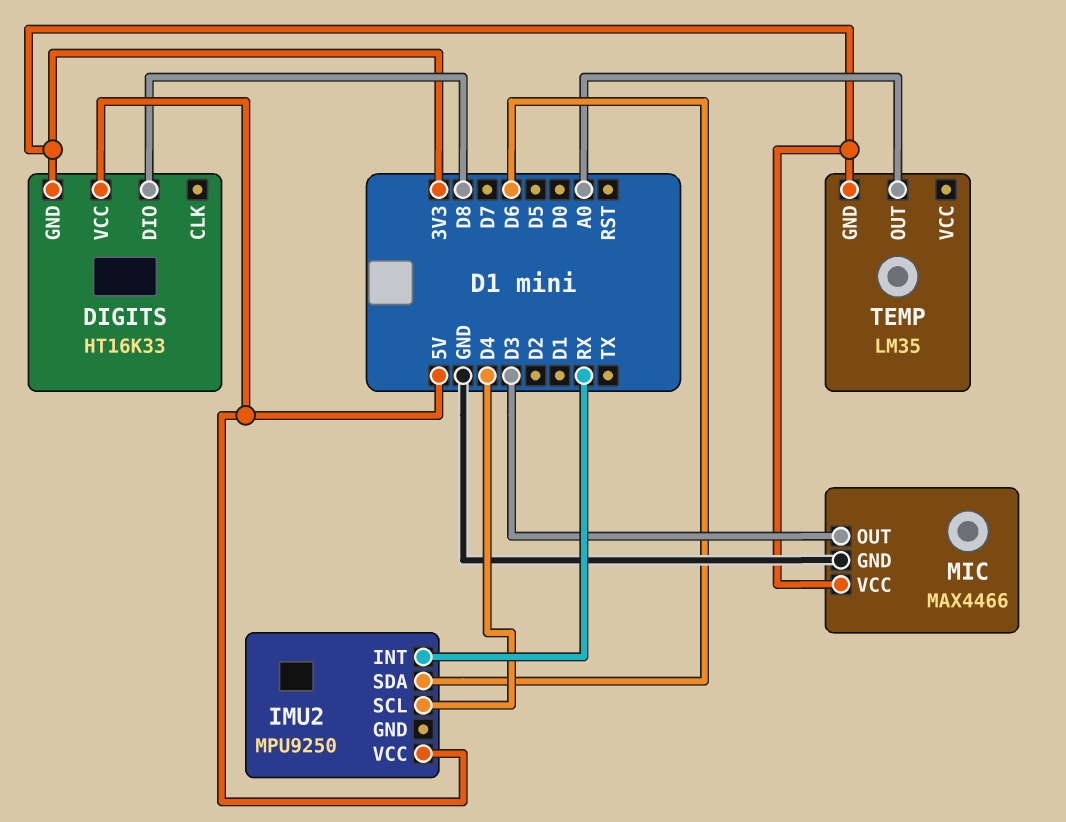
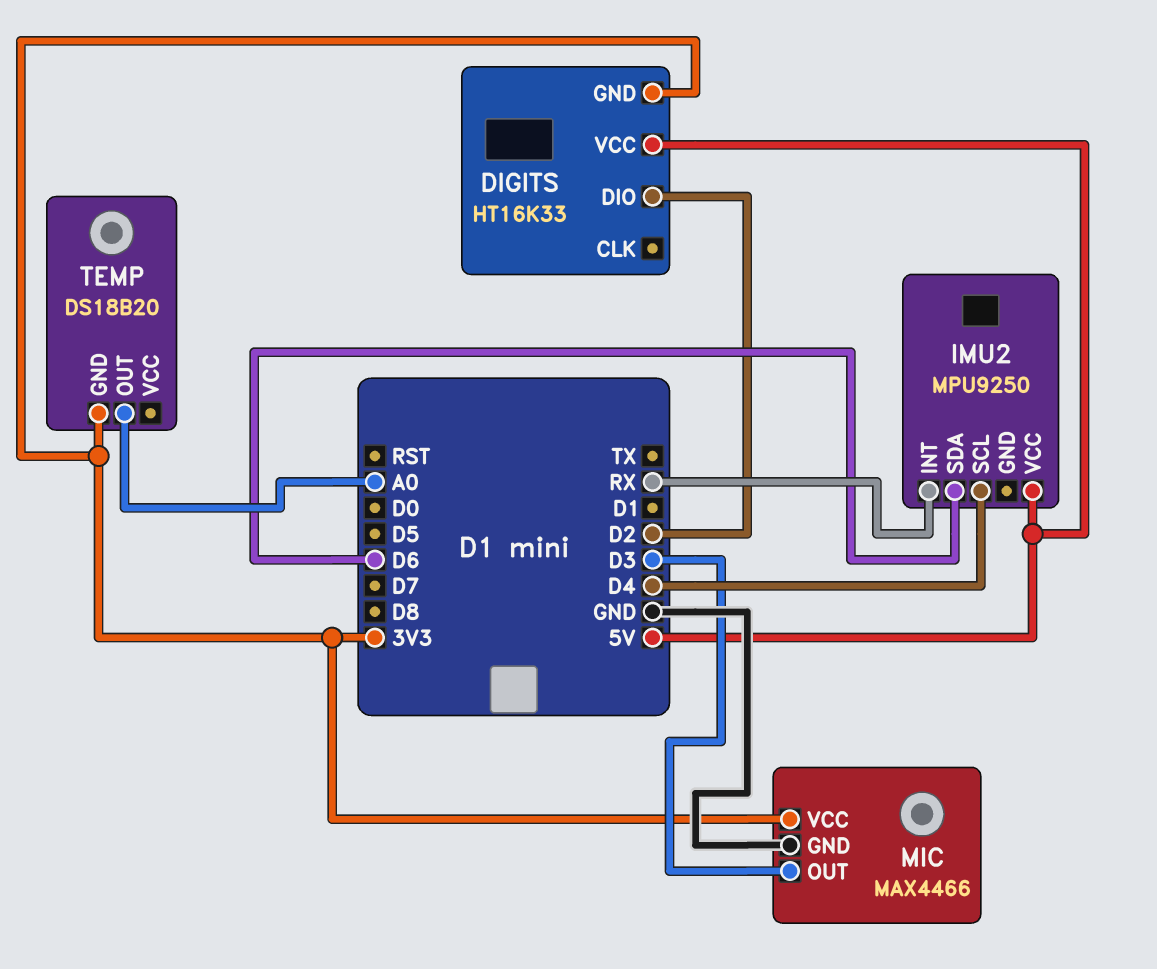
DIGITS pin DIO: D8 -> D2
TEMP: LM35 -> DS18B20

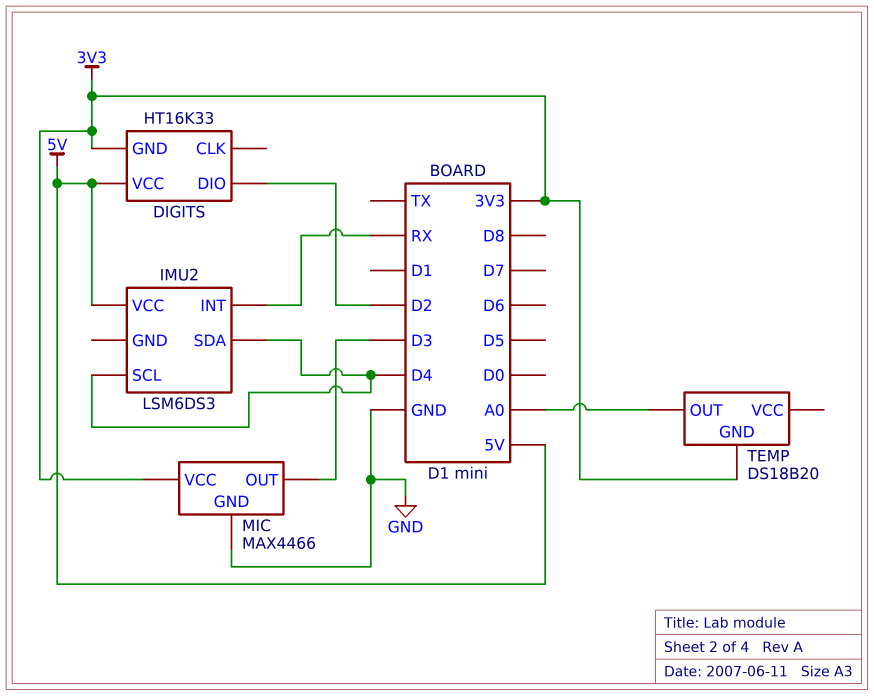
IMU2: MPU9250 -> LSM6DS3
IMU2 pin SDA: D6 -> D4

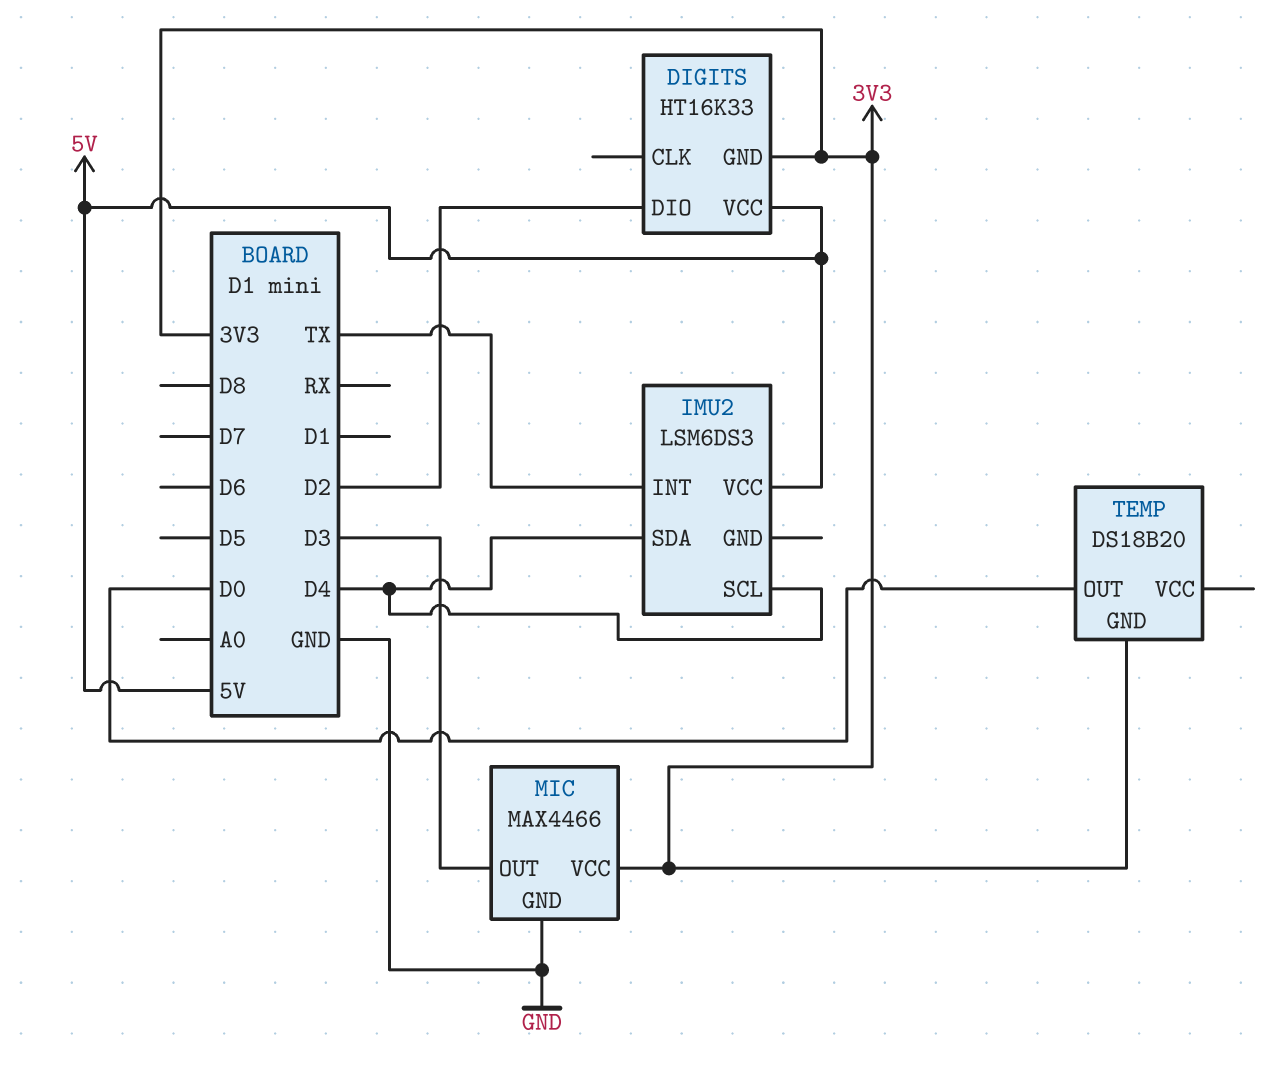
IMU2 pin INT: RX -> TX
TEMP pin OUT: A0 -> D0

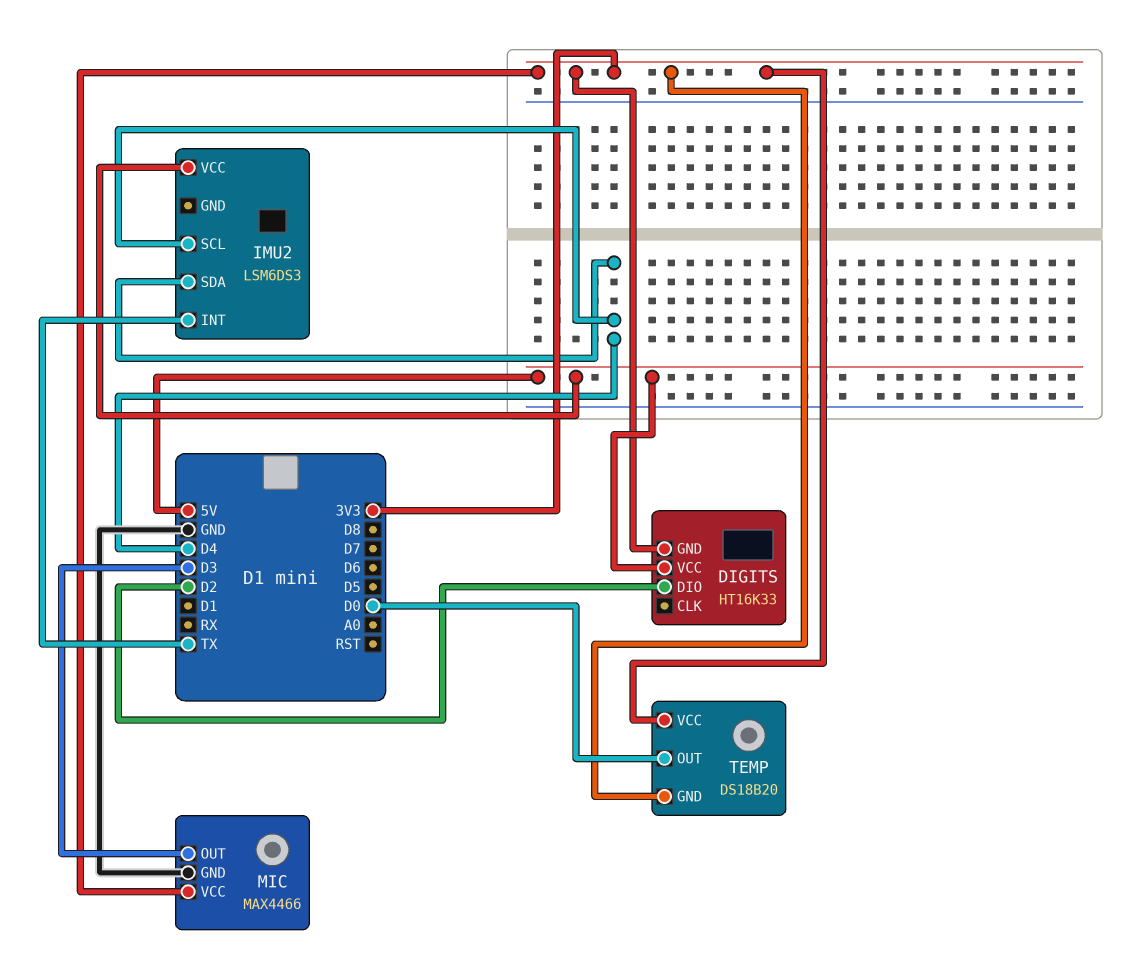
TEMP pin VCC: none -> 3V3

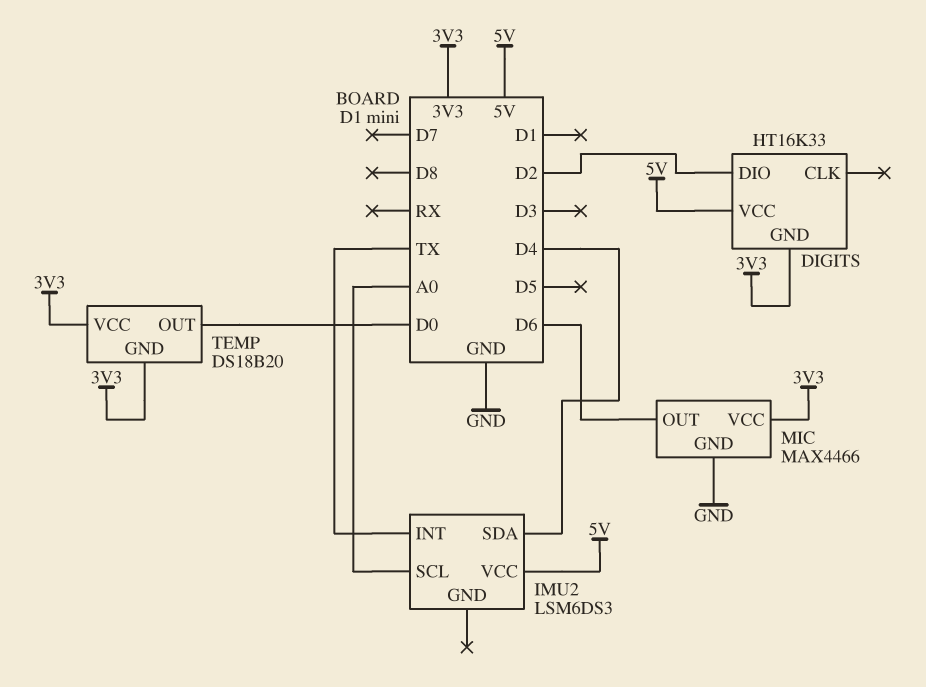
IMU2 pin SCL: D4 -> A0
MIC pin OUT: D3 -> D6

